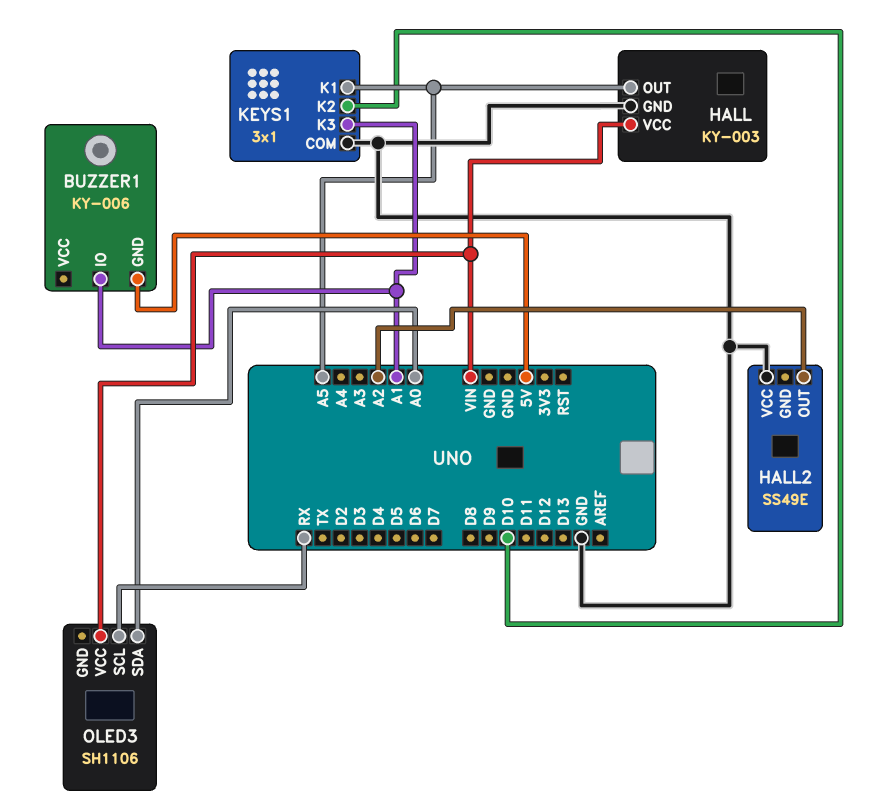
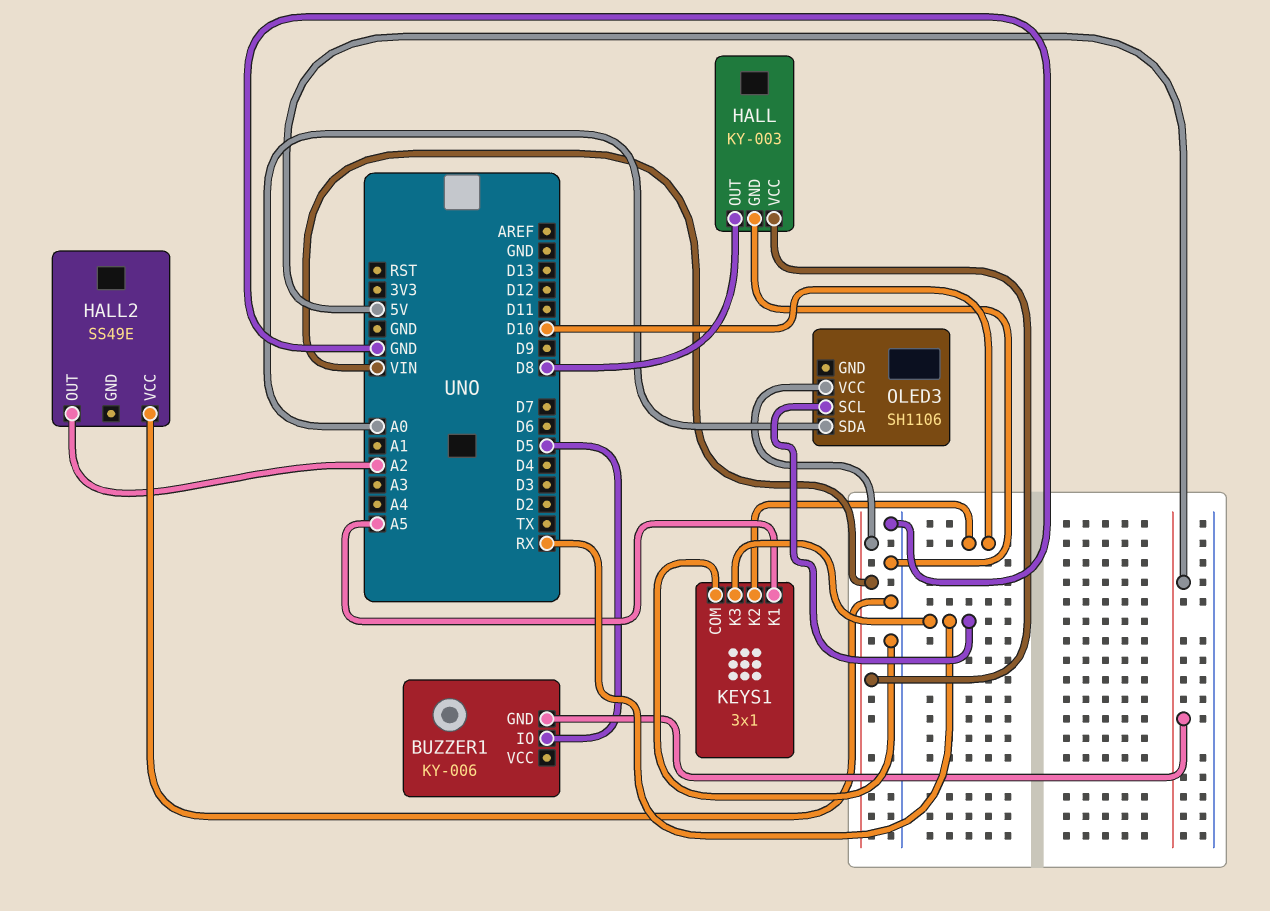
BUZZER1 pin IO: A1 -> D5
HALL pin OUT: A5 -> D8
KEYS1 pin K3: A1 -> RX

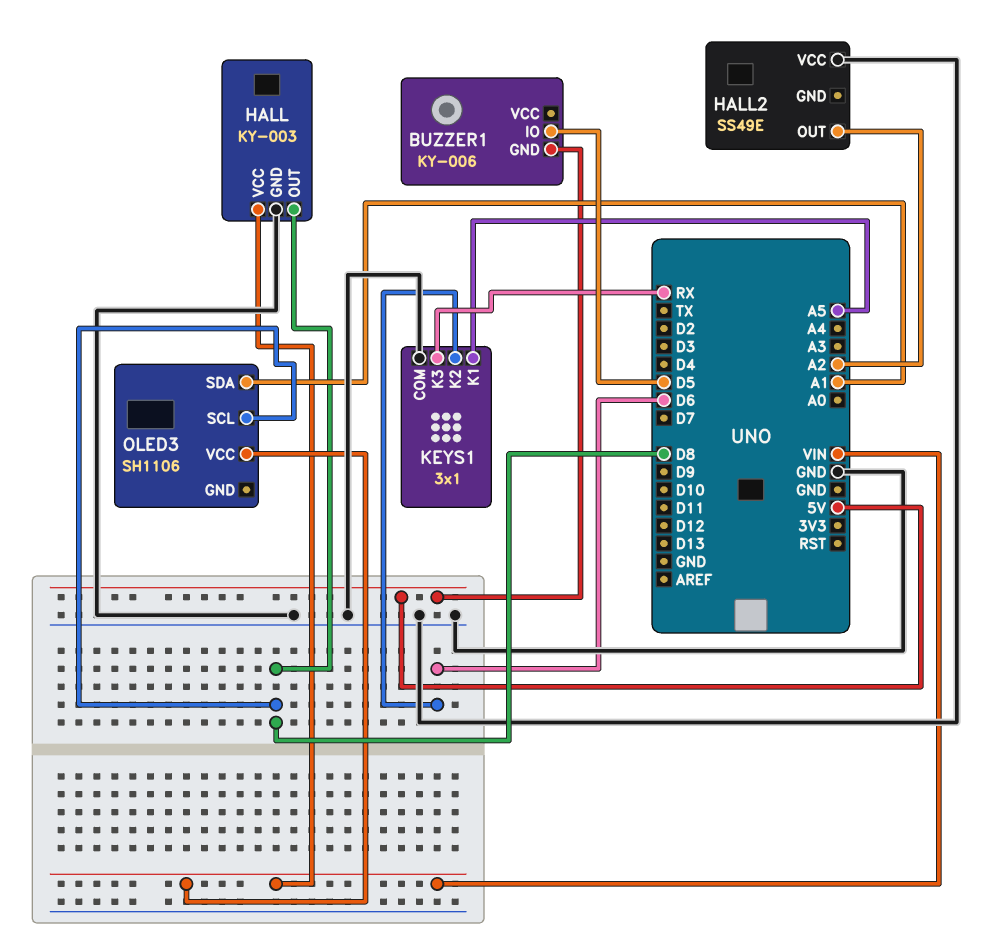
KEYS1 pin K2: D10 -> D6
OLED3 pin SCL: RX -> D8
OLED3 pin SDA: A0 -> A1

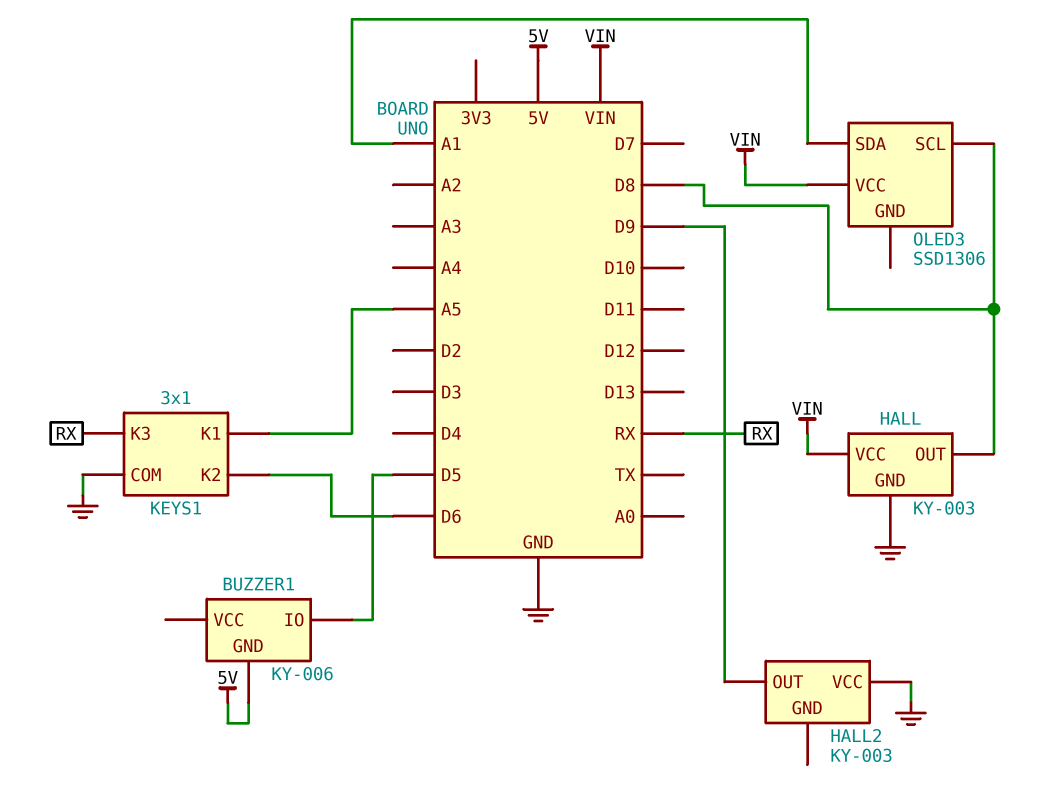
HALL2: SS49E -> KY-003
HALL2 pin OUT: A2 -> D9
OLED3: SH1106 -> SSD1306

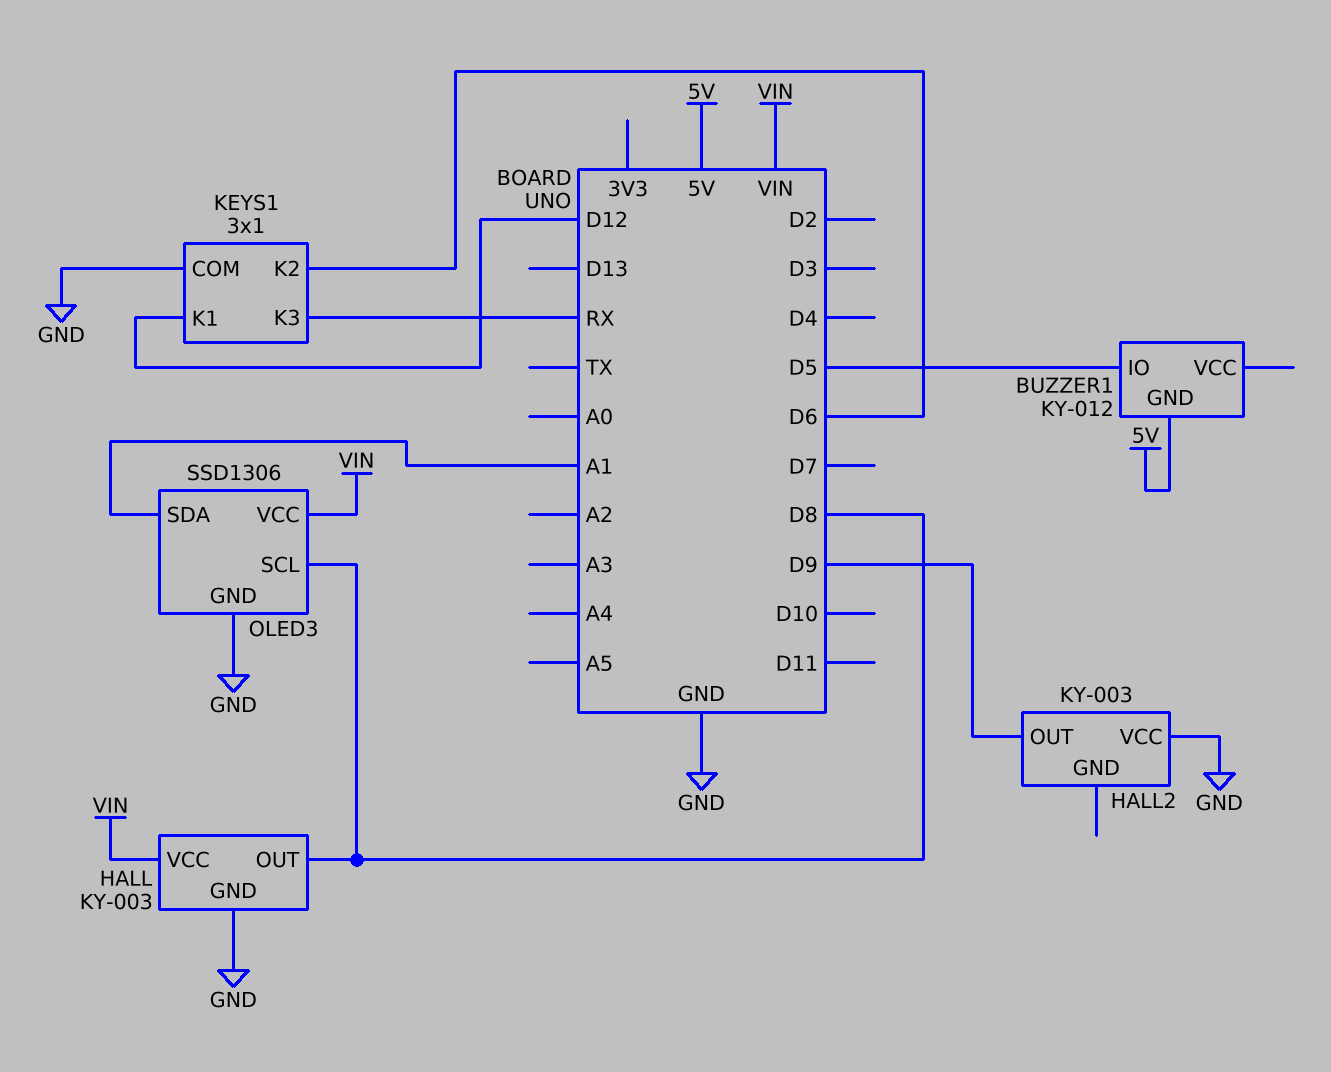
BUZZER1: KY-006 -> KY-012
KEYS1 pin K1: A5 -> D12
OLED3 pin GND: none -> GND

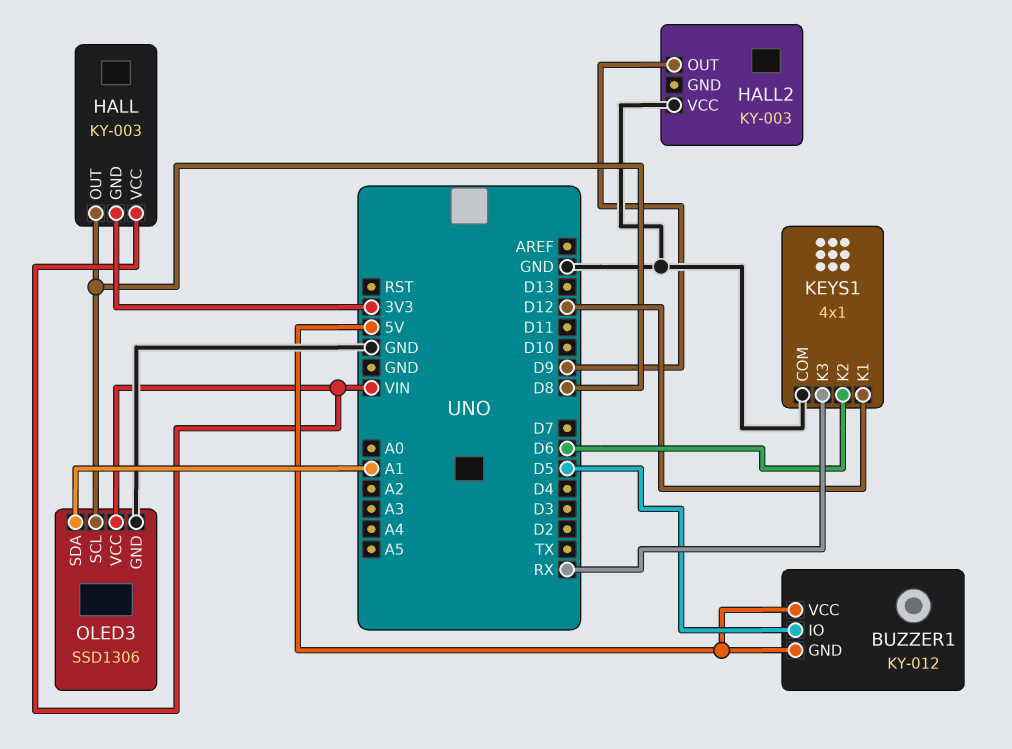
BUZZER1 pin VCC: none -> 5V
HALL pin GND: GND -> 3V3
KEYS1: 3x1 -> 4x1

